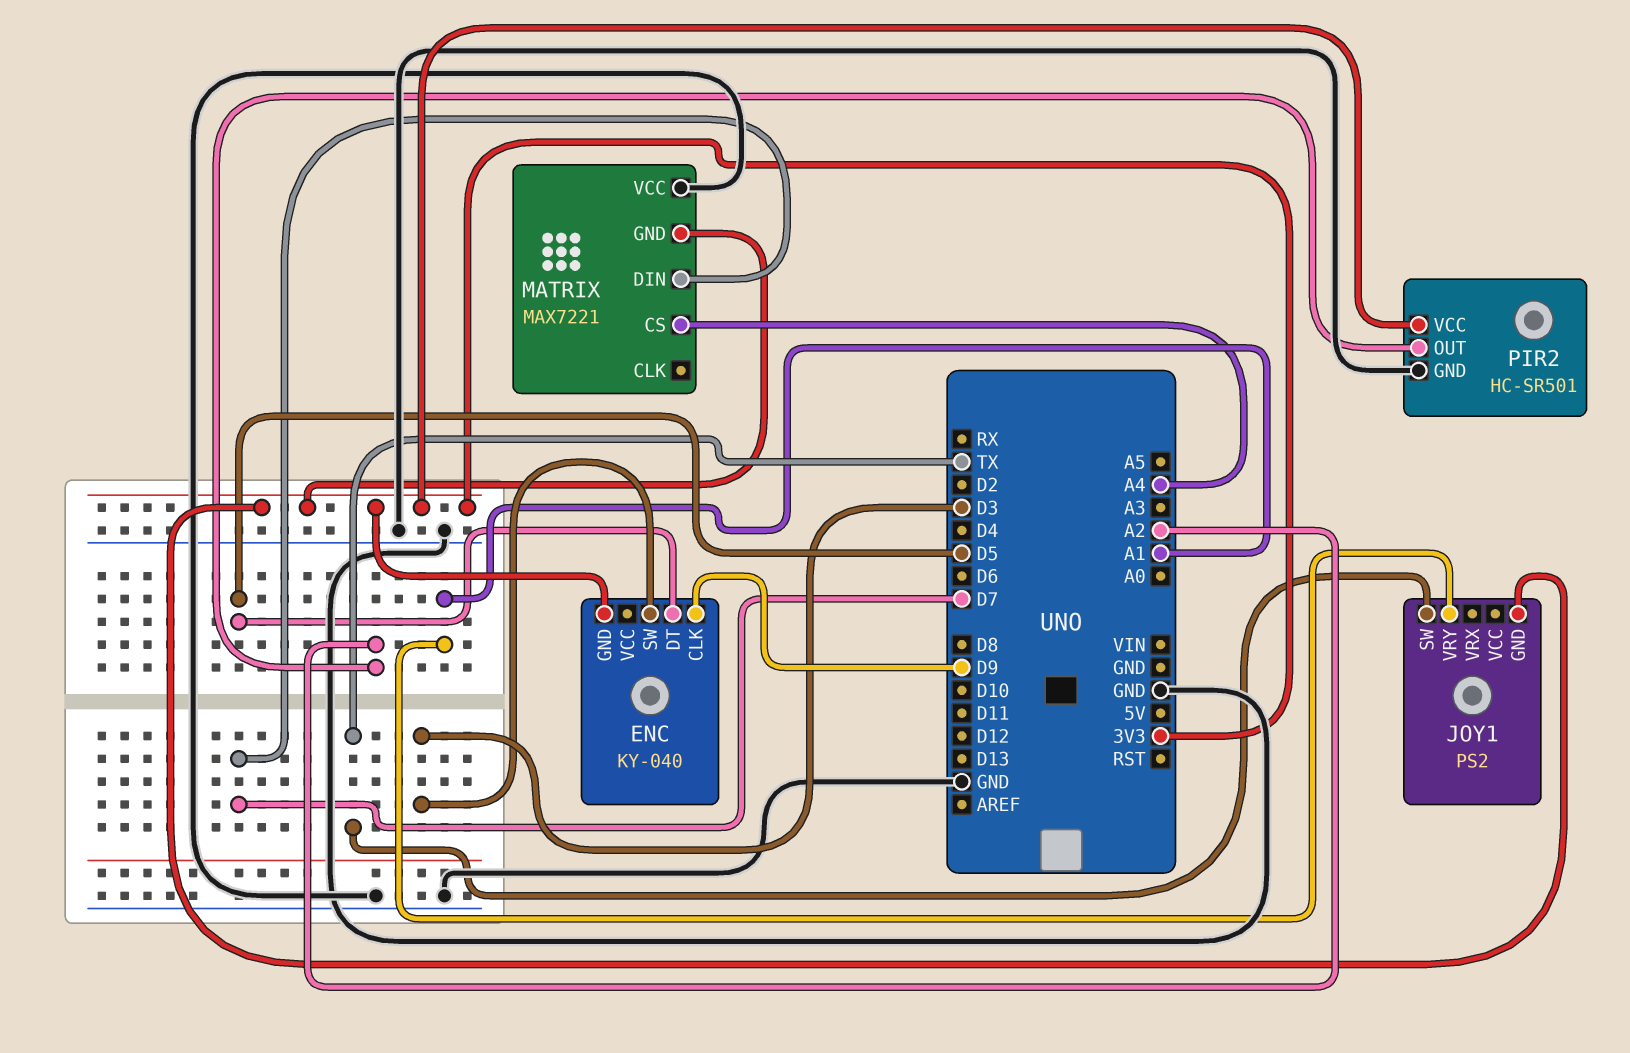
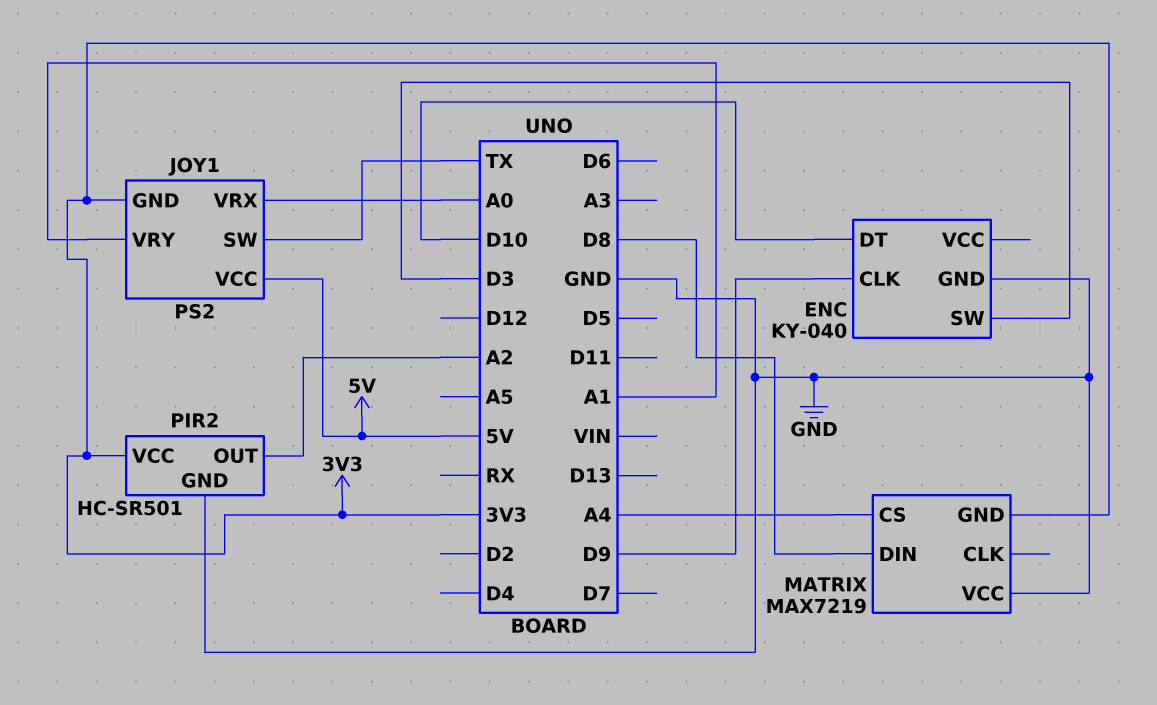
ENC pin DT: D5 -> D10
ENC pin GND: 3V3 -> GND
JOY1 pin VCC: none -> 5V
JOY1 pin VRX: none -> A0
MATRIX: MAX7221 -> MAX7219
MATRIX pin DIN: D7 -> D8

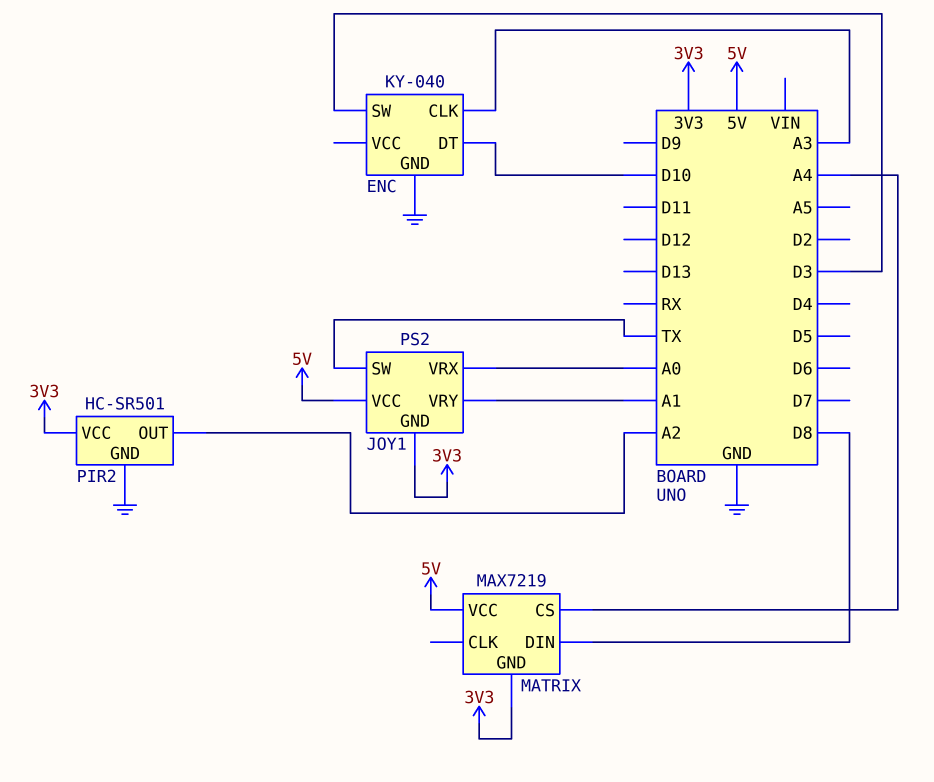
ENC pin CLK: D9 -> A3
MATRIX pin VCC: GND -> 5V

